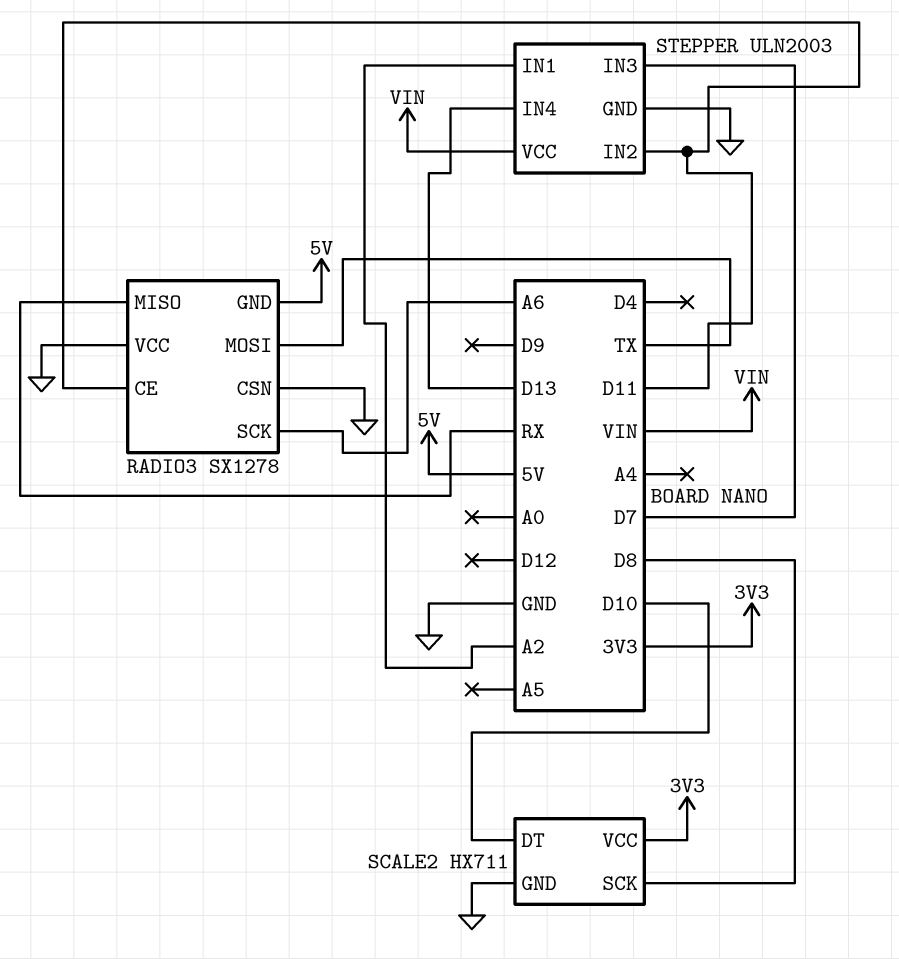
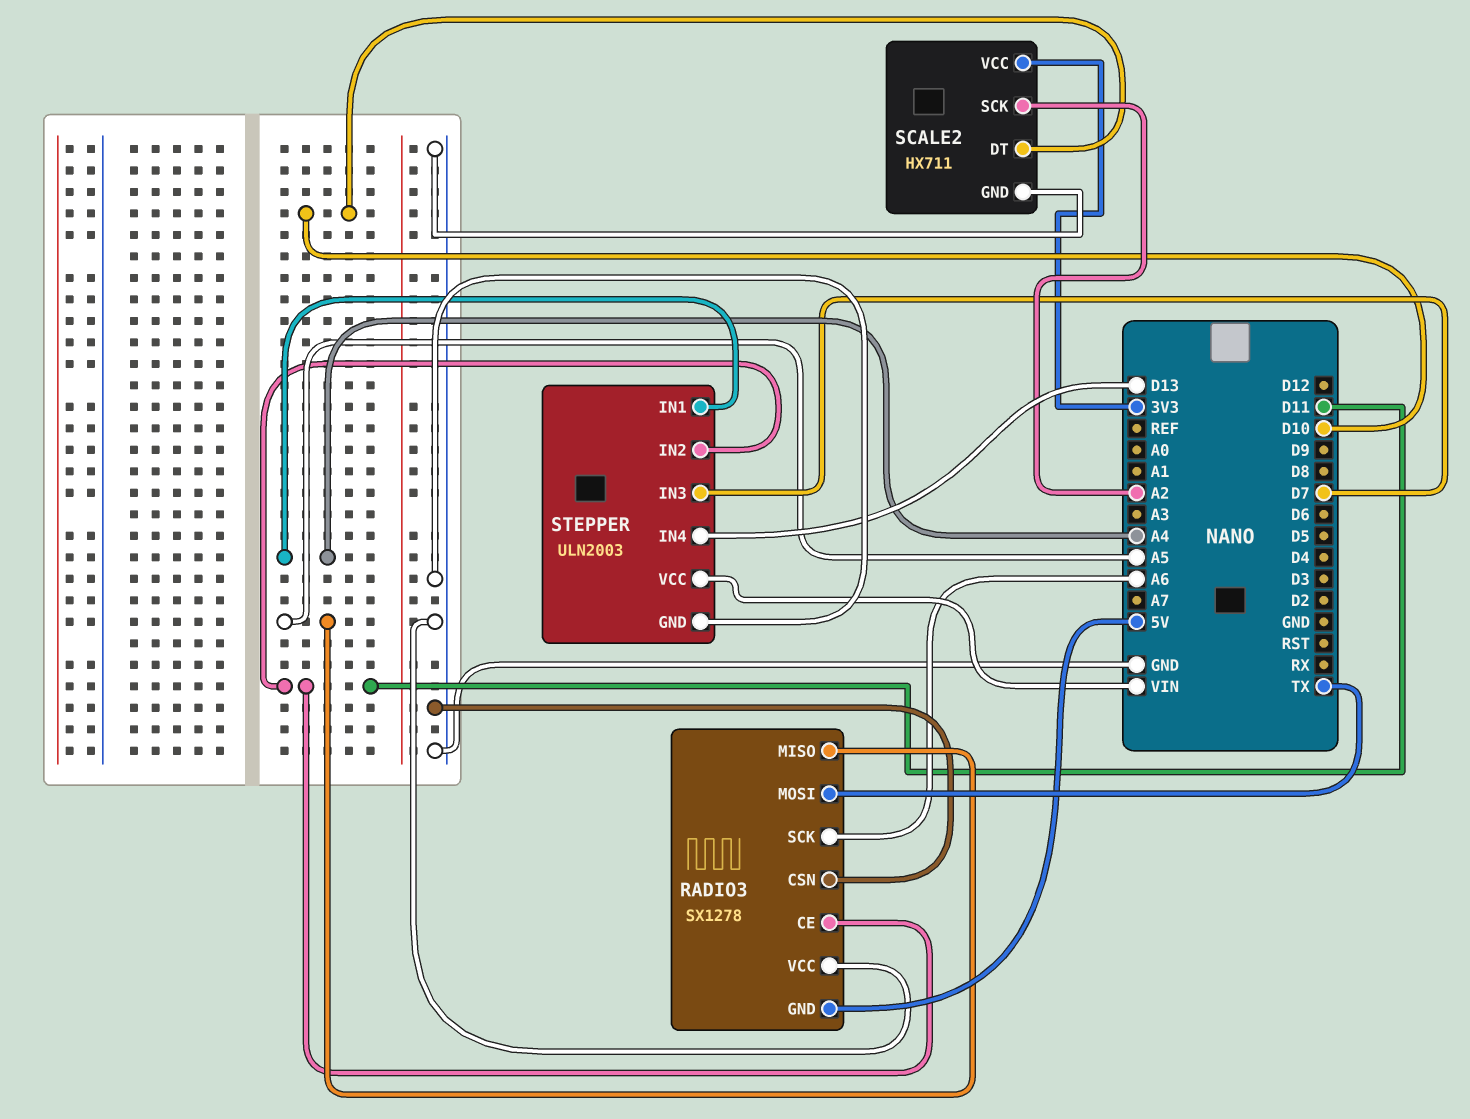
RADIO3 pin MISO: RX -> A5
SCALE2 pin SCK: D8 -> A2
STEPPER pin IN1: A2 -> A4

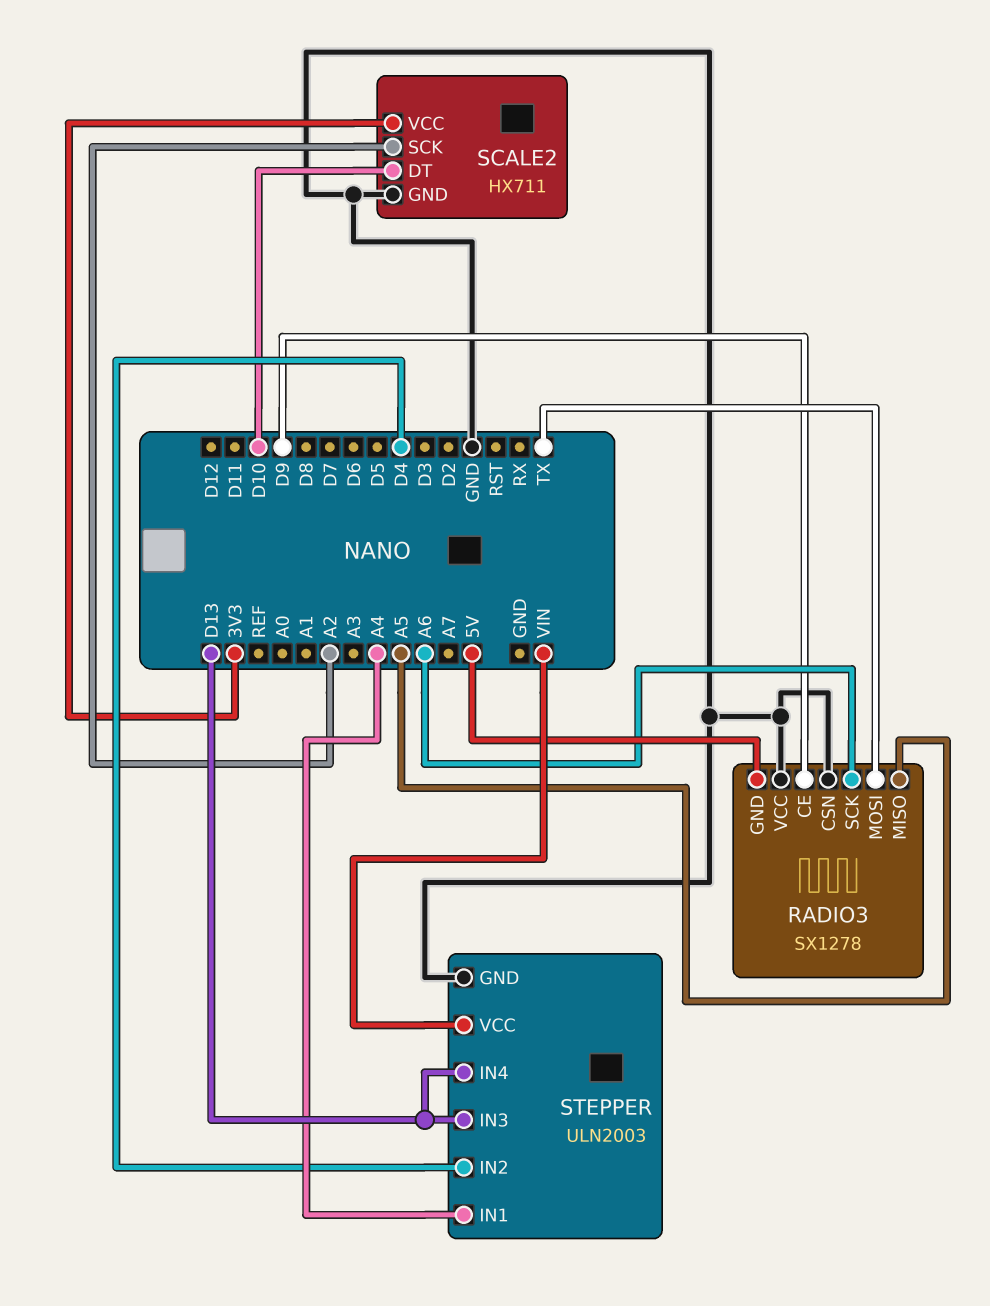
RADIO3 pin CE: D11 -> D9
STEPPER pin IN2: D11 -> D4
STEPPER pin IN3: D7 -> D13

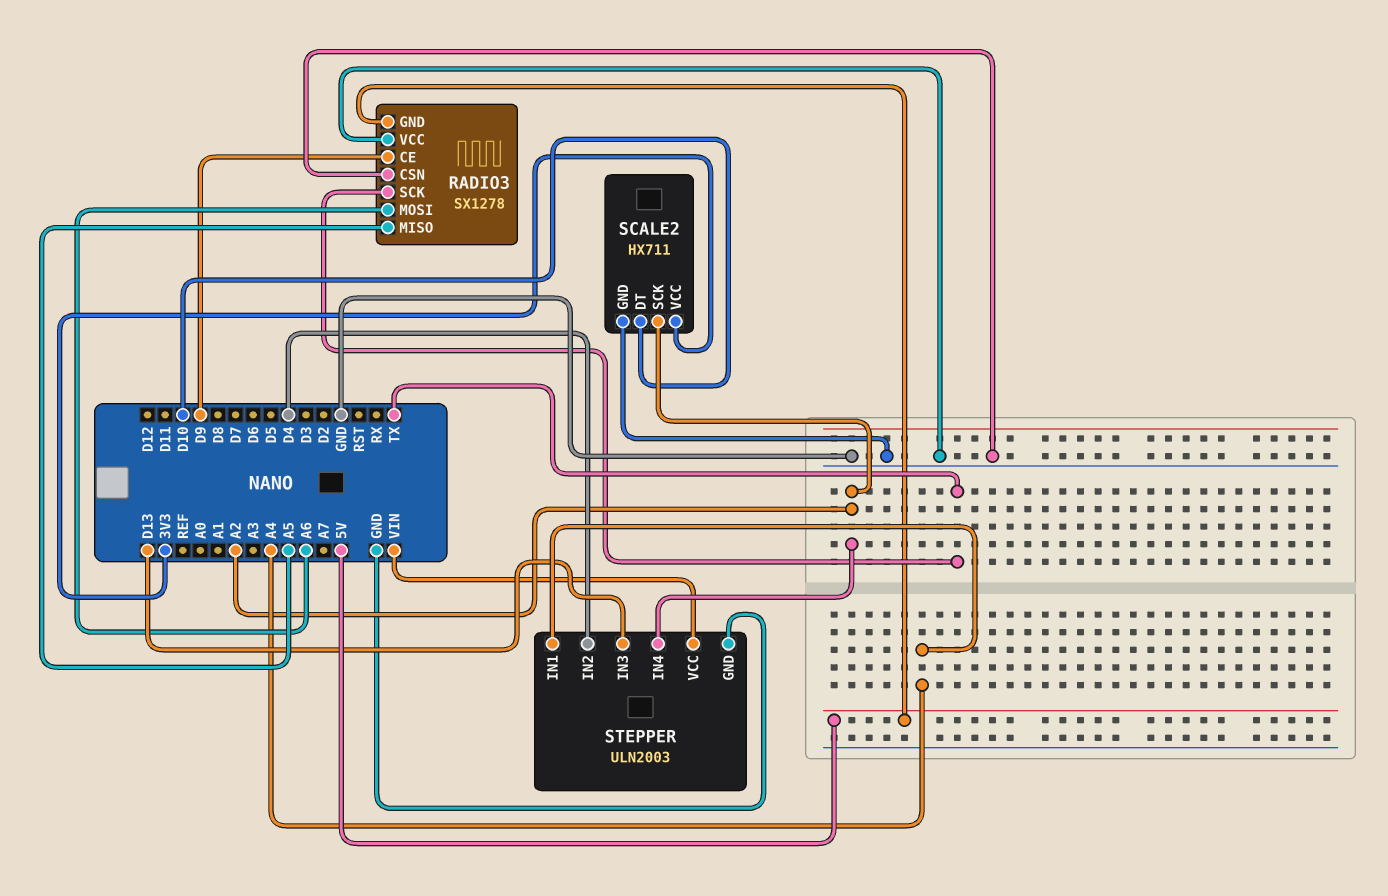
RADIO3 pin MOSI: TX -> A6
RADIO3 pin SCK: A6 -> TX
STEPPER pin IN4: D13 -> A2

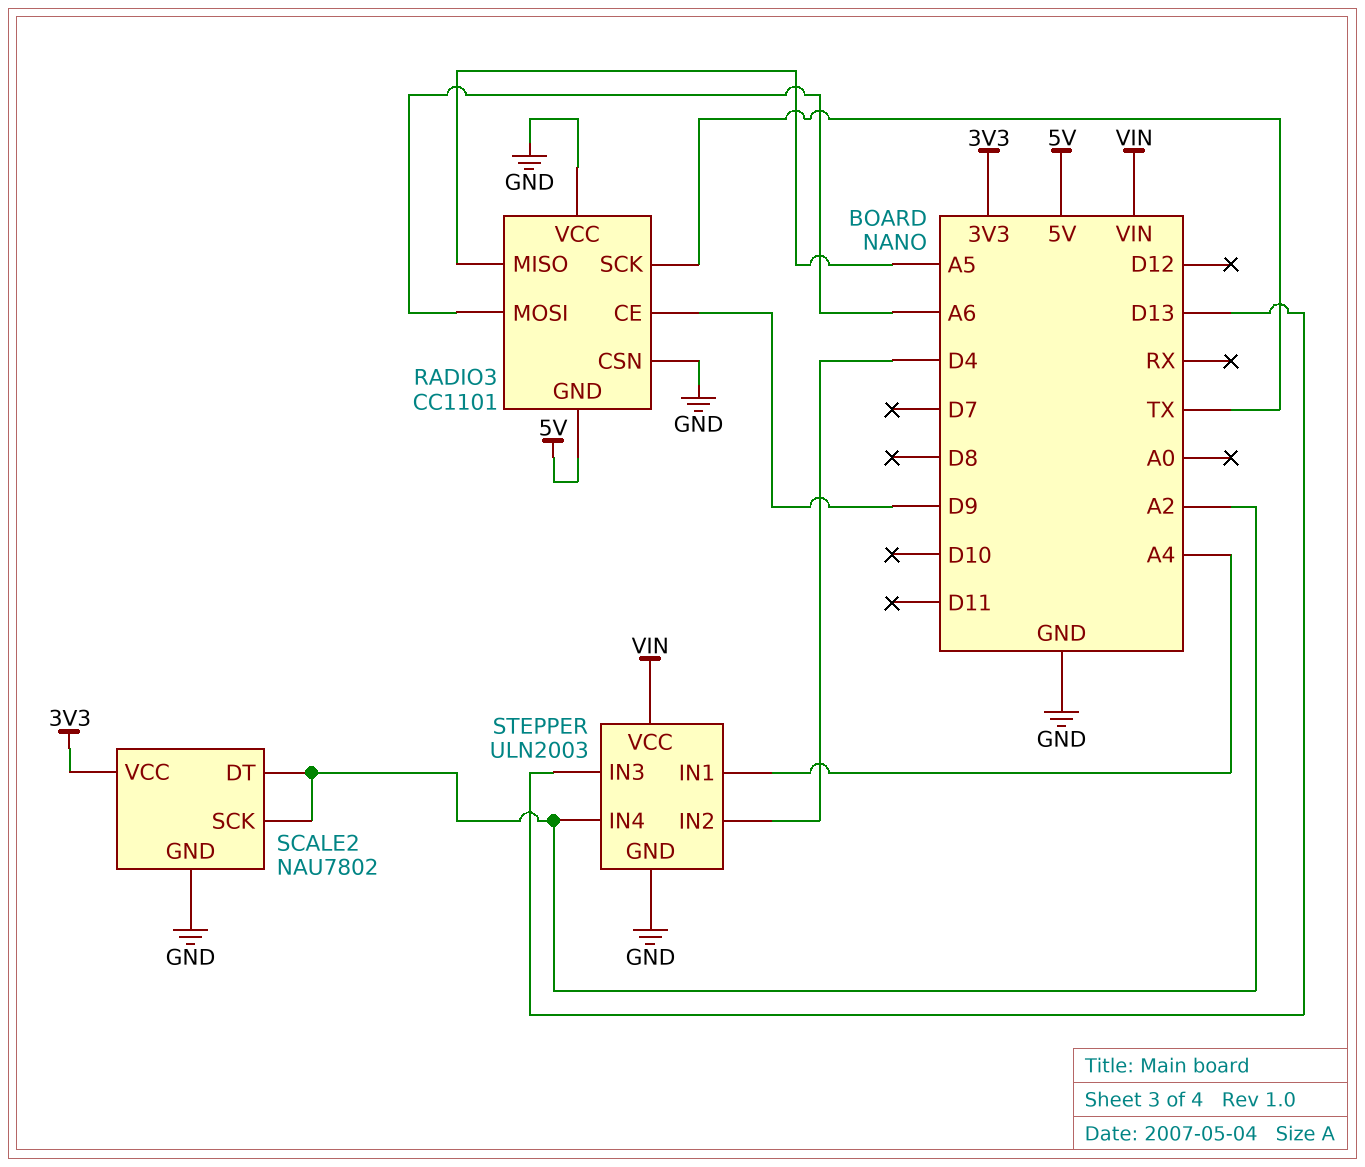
RADIO3: SX1278 -> CC1101
SCALE2: HX711 -> NAU7802
SCALE2 pin DT: D10 -> A2

